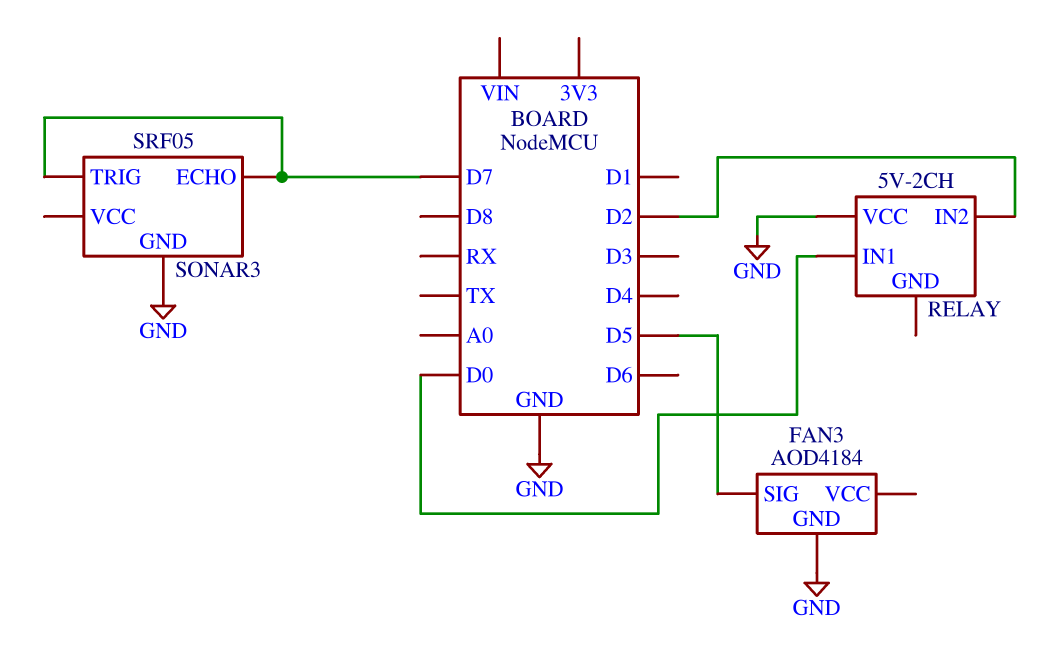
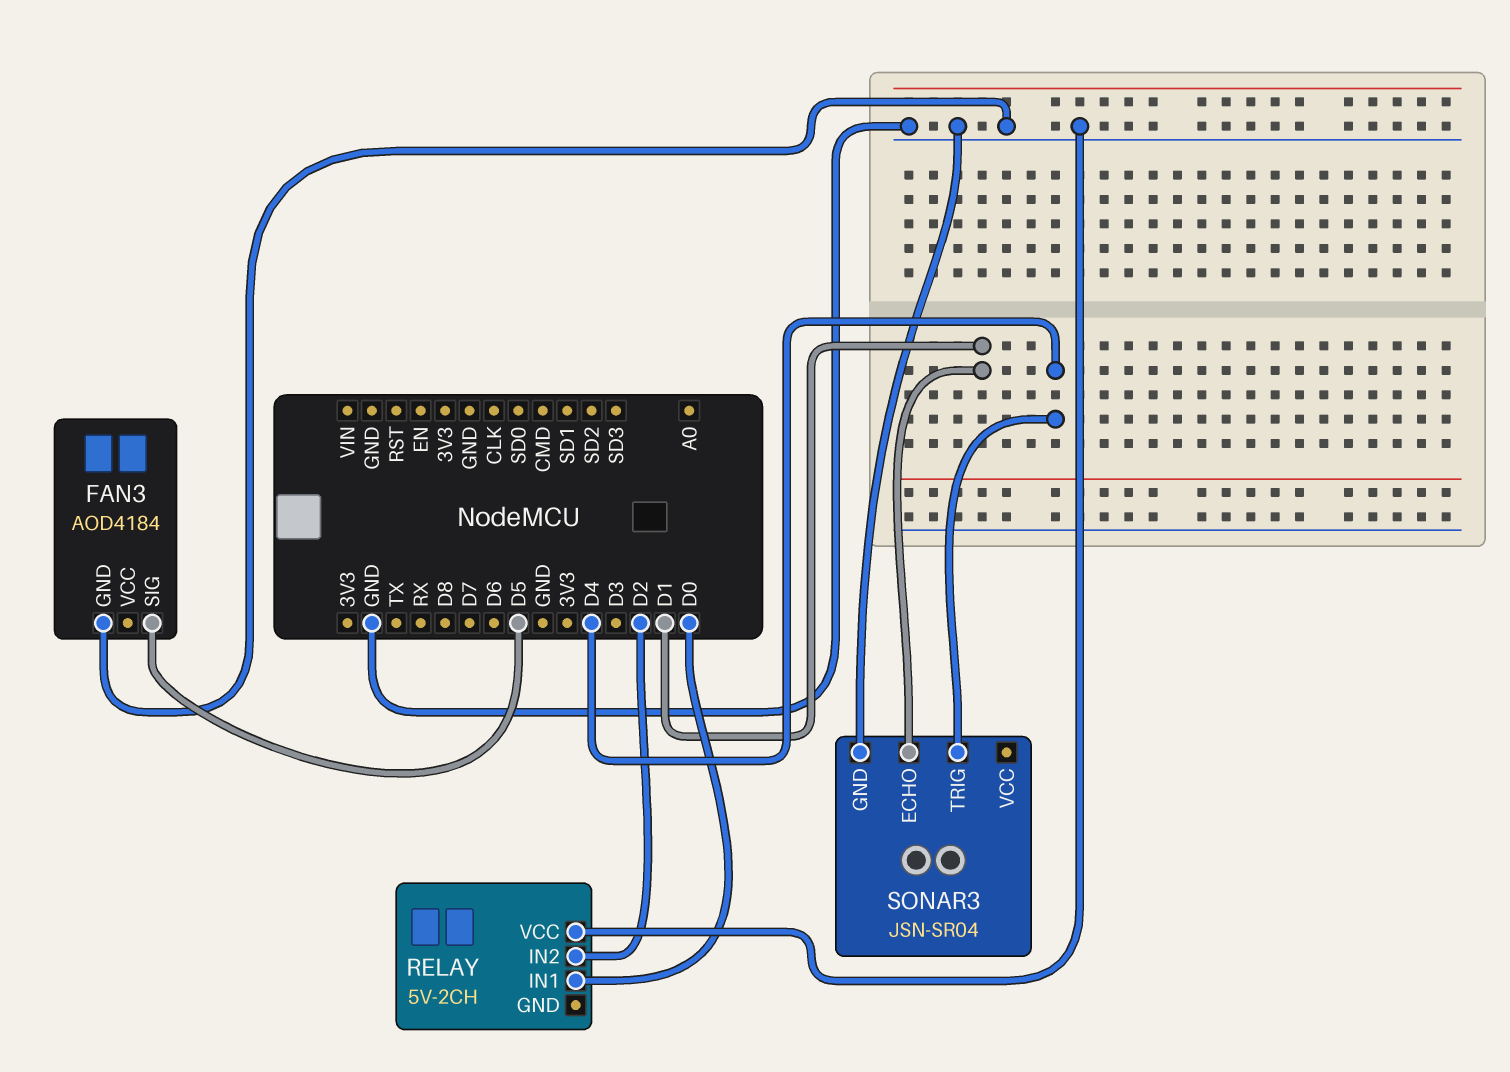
SONAR3: SRF05 -> JSN-SR04
SONAR3 pin ECHO: D7 -> D1
SONAR3 pin TRIG: D7 -> D4

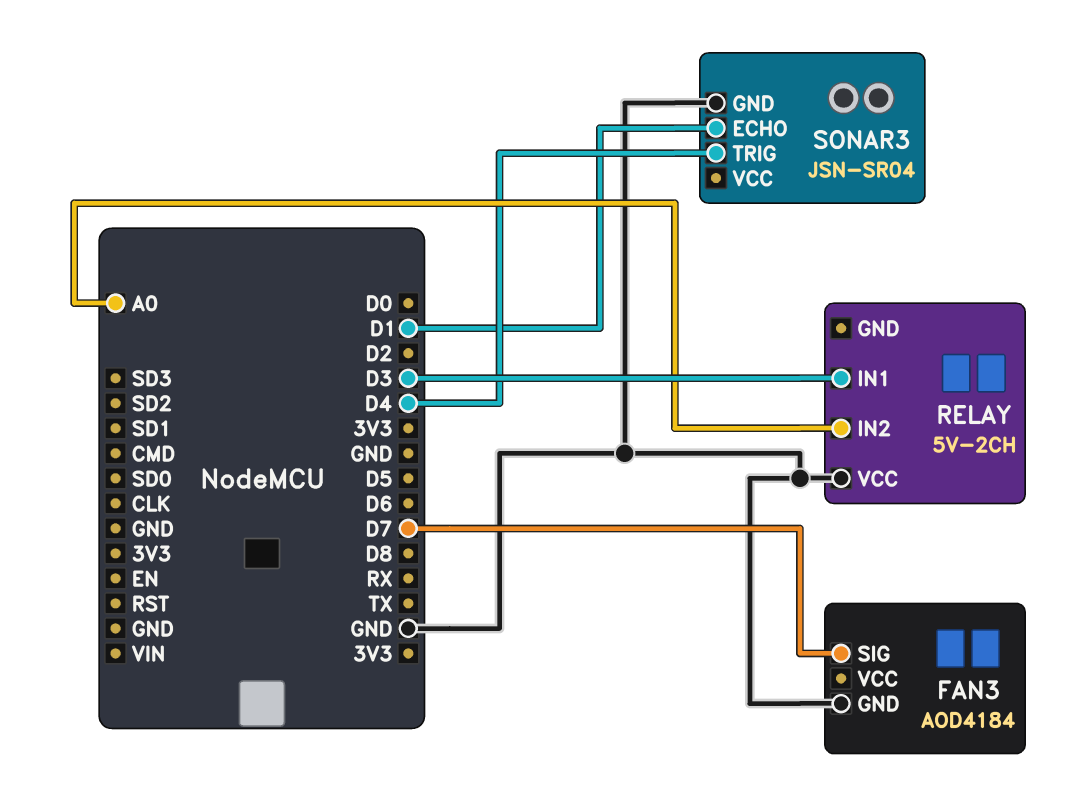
FAN3 pin SIG: D5 -> D7
RELAY pin IN1: D0 -> D3
RELAY pin IN2: D2 -> A0

